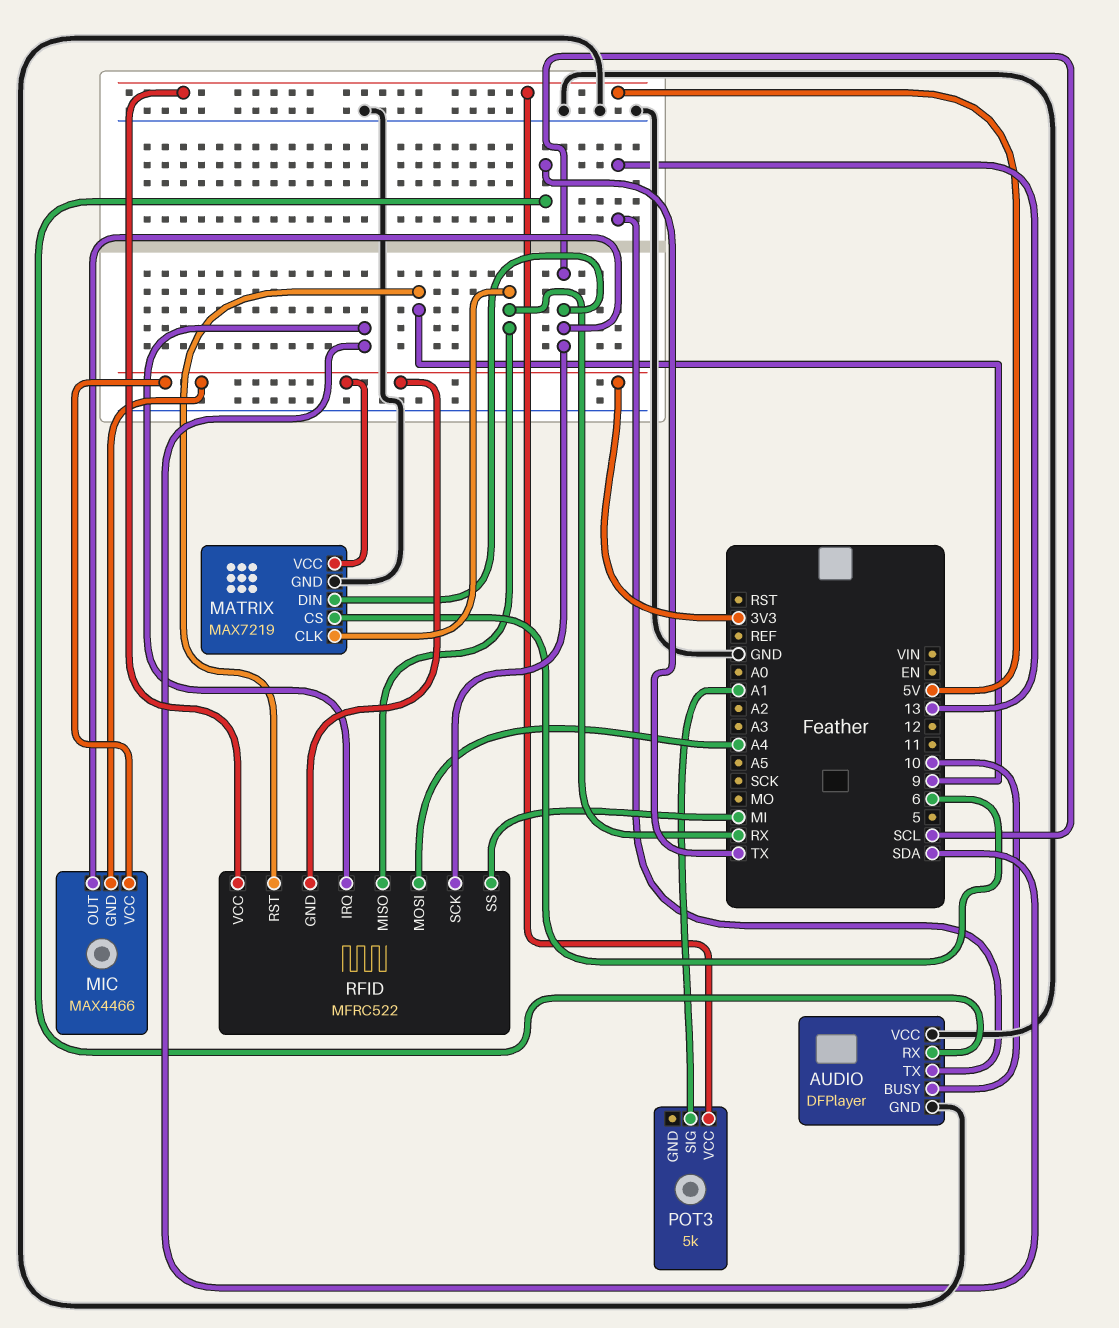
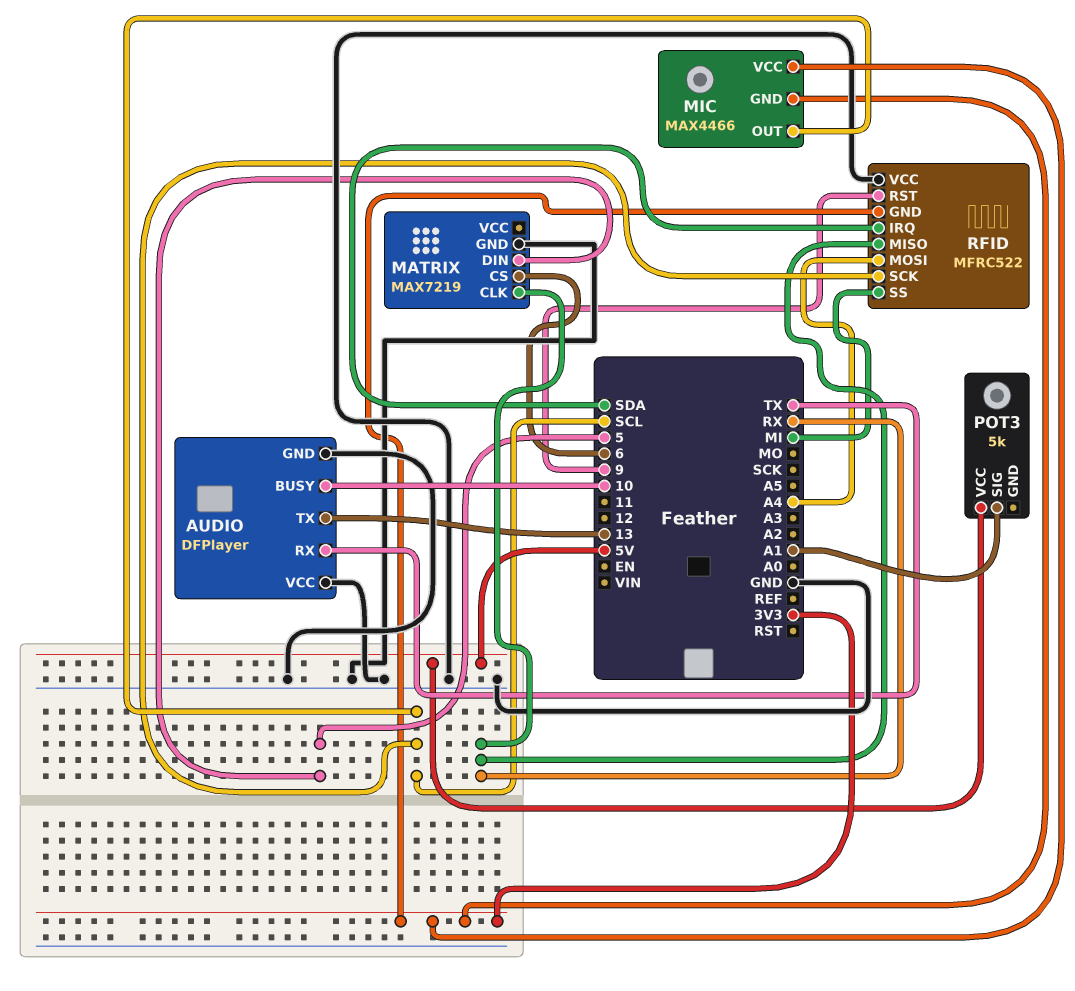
MATRIX pin DIN: SCL -> 5
MATRIX pin VCC: 3V3 -> none
RFID pin VCC: 5V -> GND

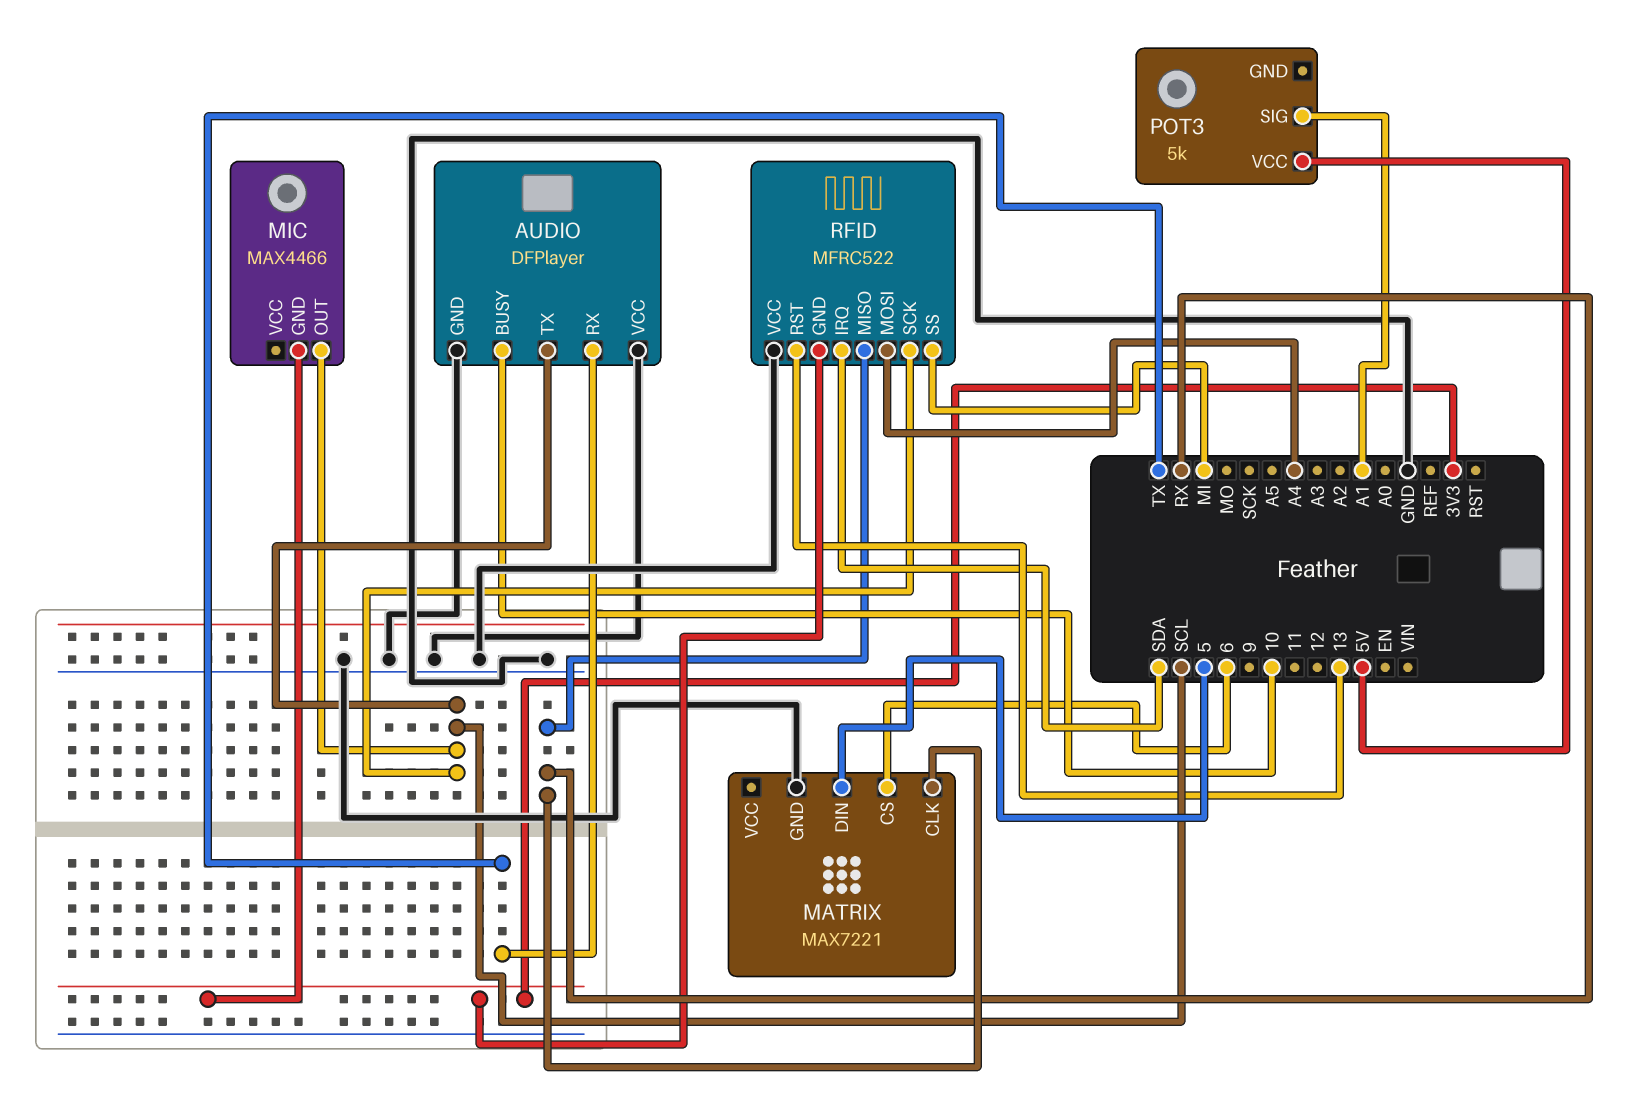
AUDIO pin TX: 13 -> SCL
MATRIX: MAX7219 -> MAX7221
MIC pin VCC: 3V3 -> none
RFID pin RST: 9 -> 13

